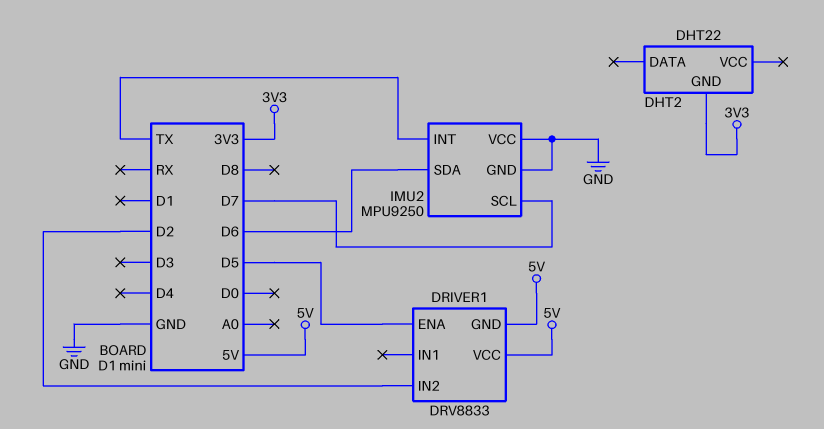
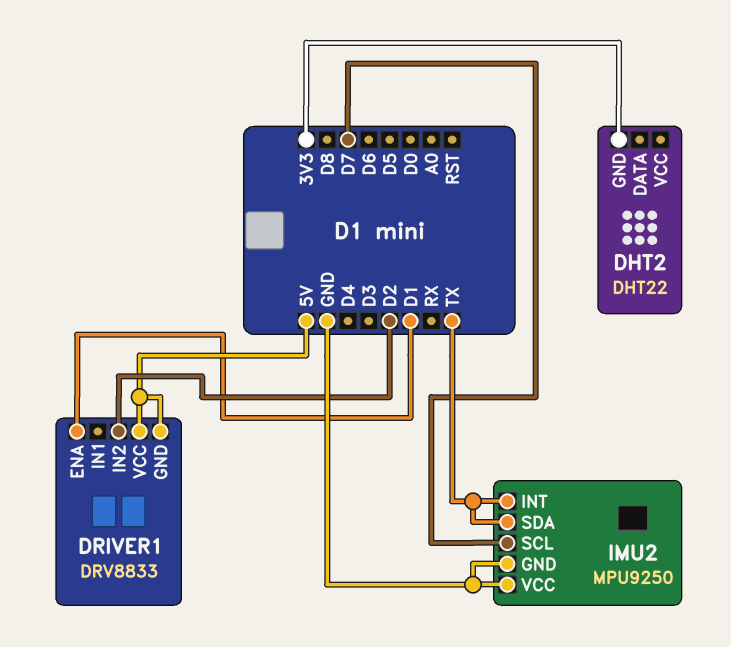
DRIVER1 pin ENA: D5 -> D1
IMU2 pin SDA: D6 -> TX

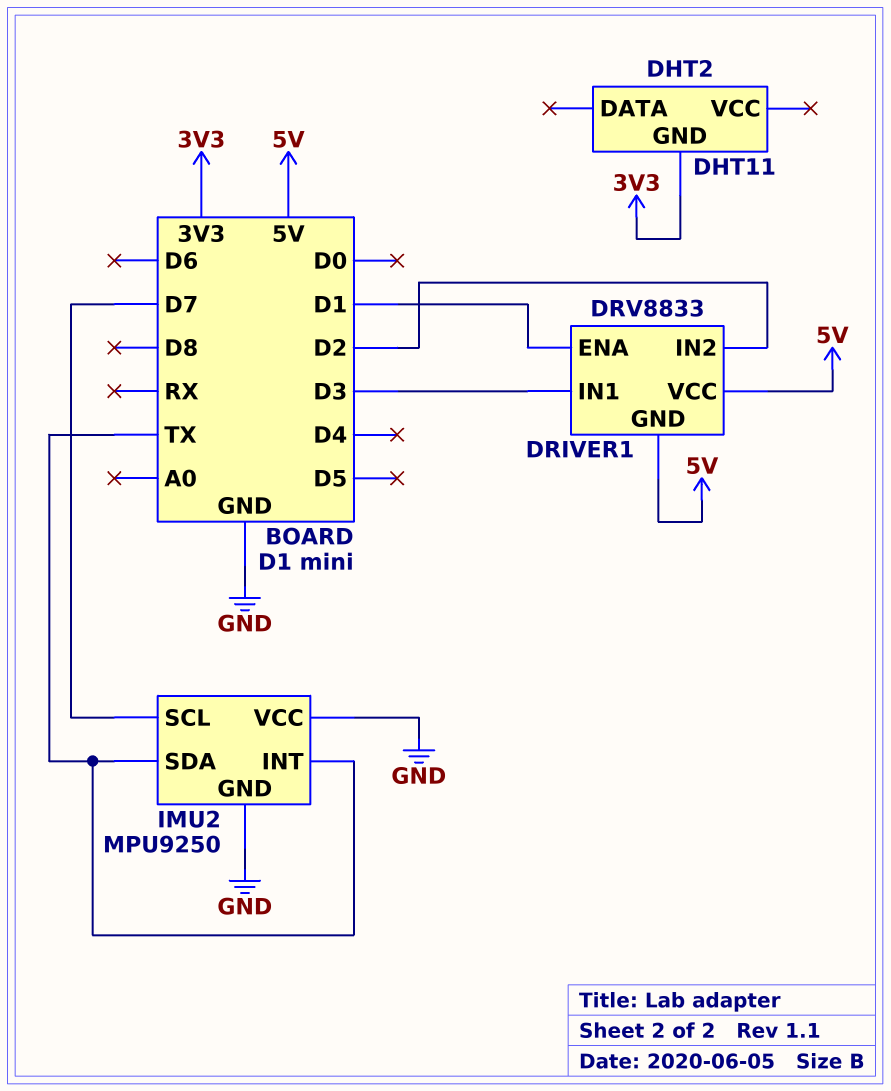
DHT2: DHT22 -> DHT11
DRIVER1 pin IN1: none -> D3

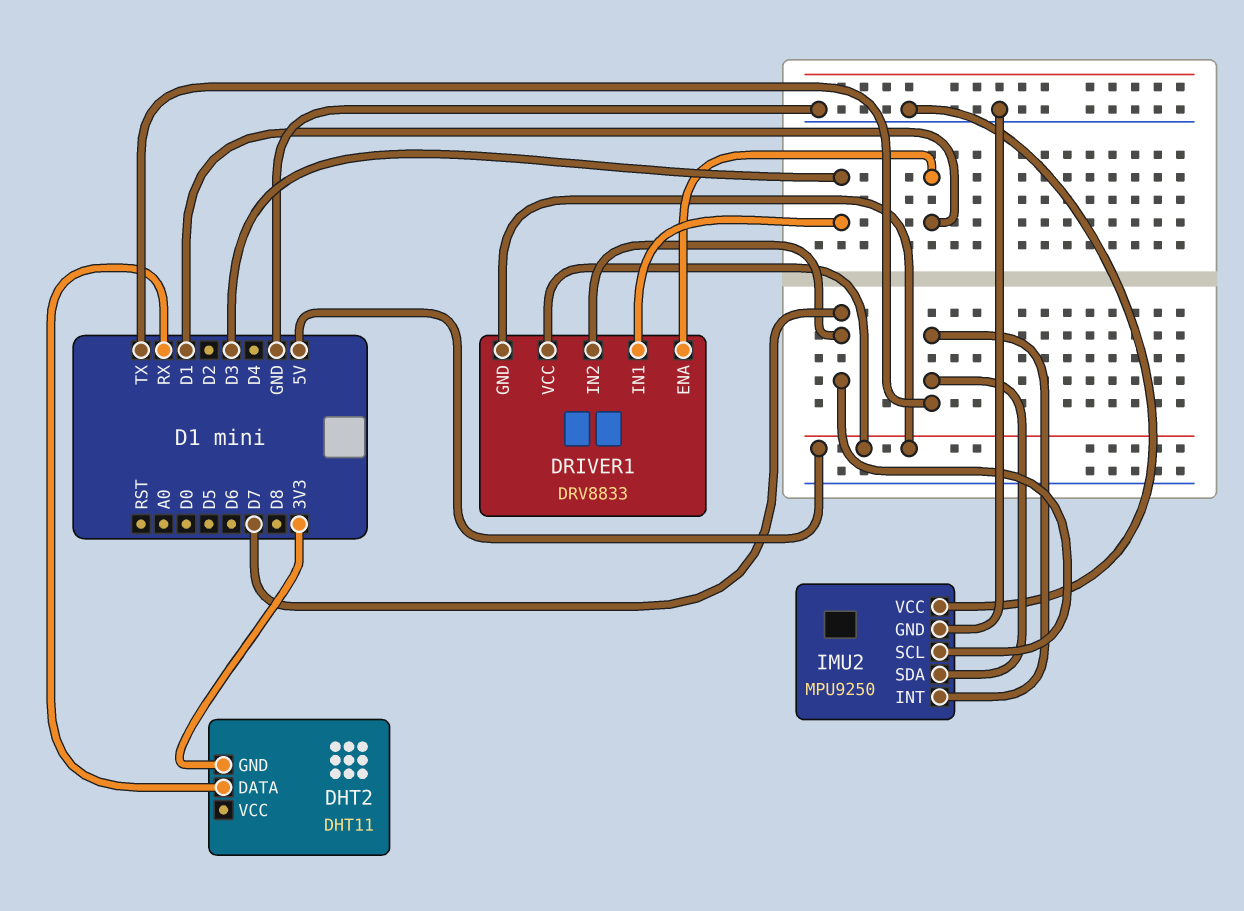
DHT2 pin DATA: none -> RX
DRIVER1 pin IN2: D2 -> D7

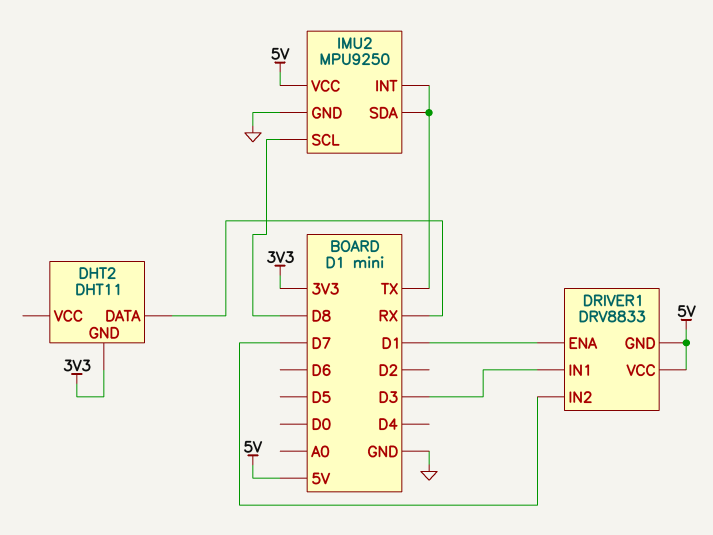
IMU2 pin SCL: D7 -> D8
IMU2 pin VCC: GND -> 5V

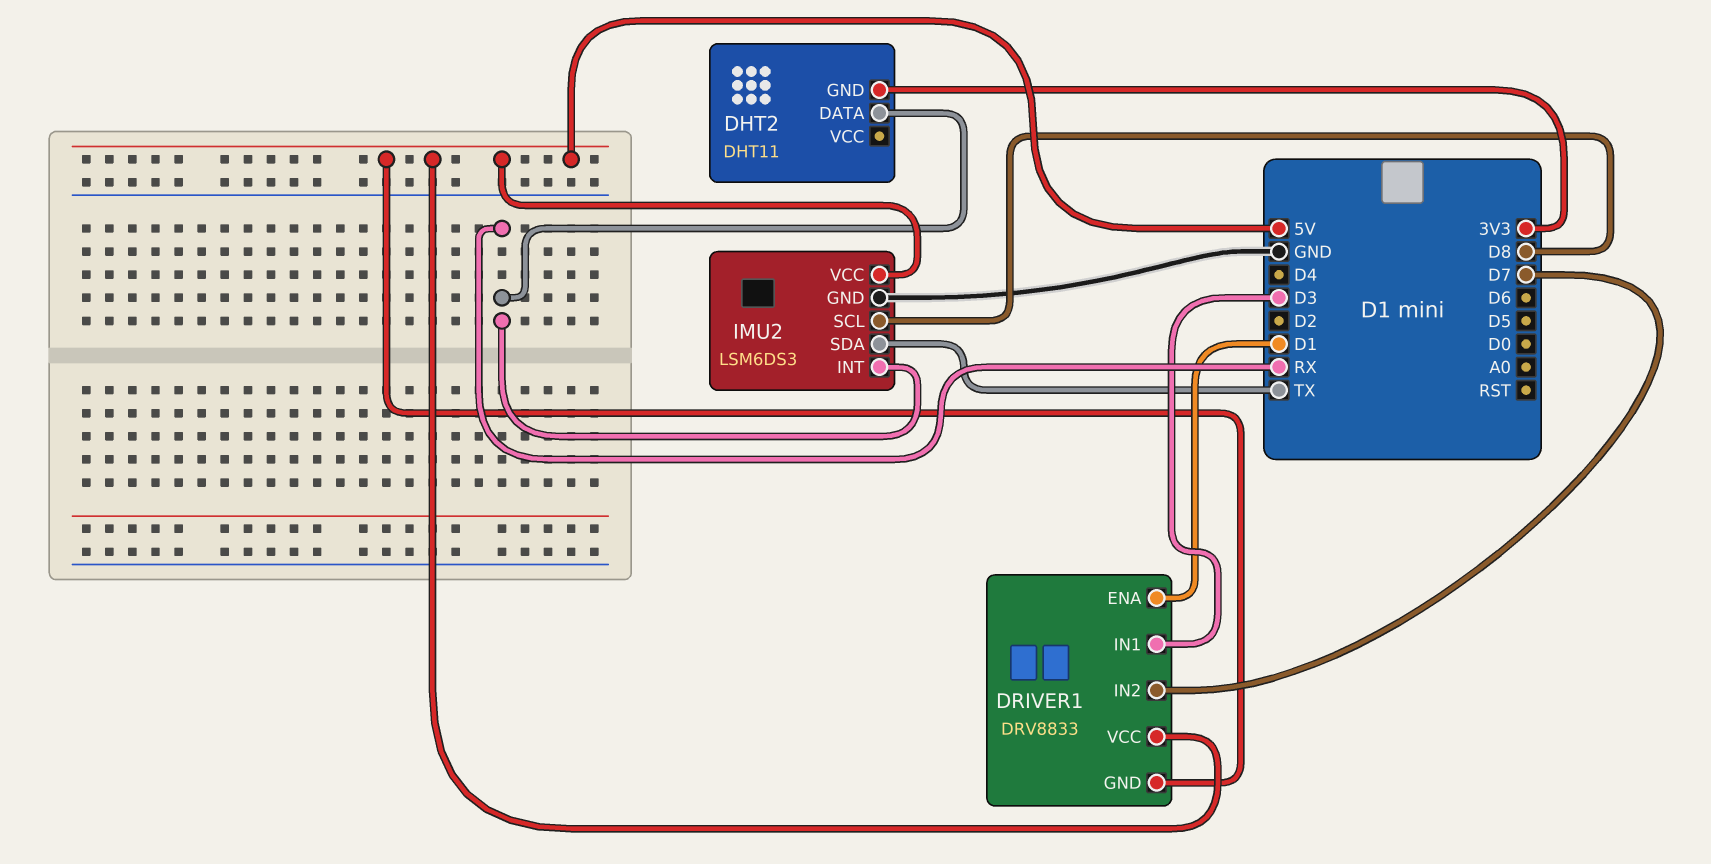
IMU2: MPU9250 -> LSM6DS3
IMU2 pin INT: TX -> RX

